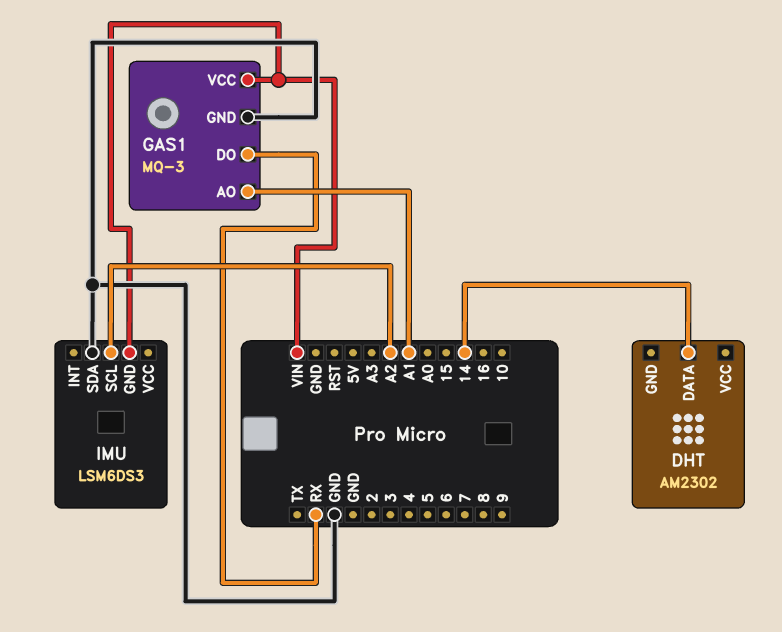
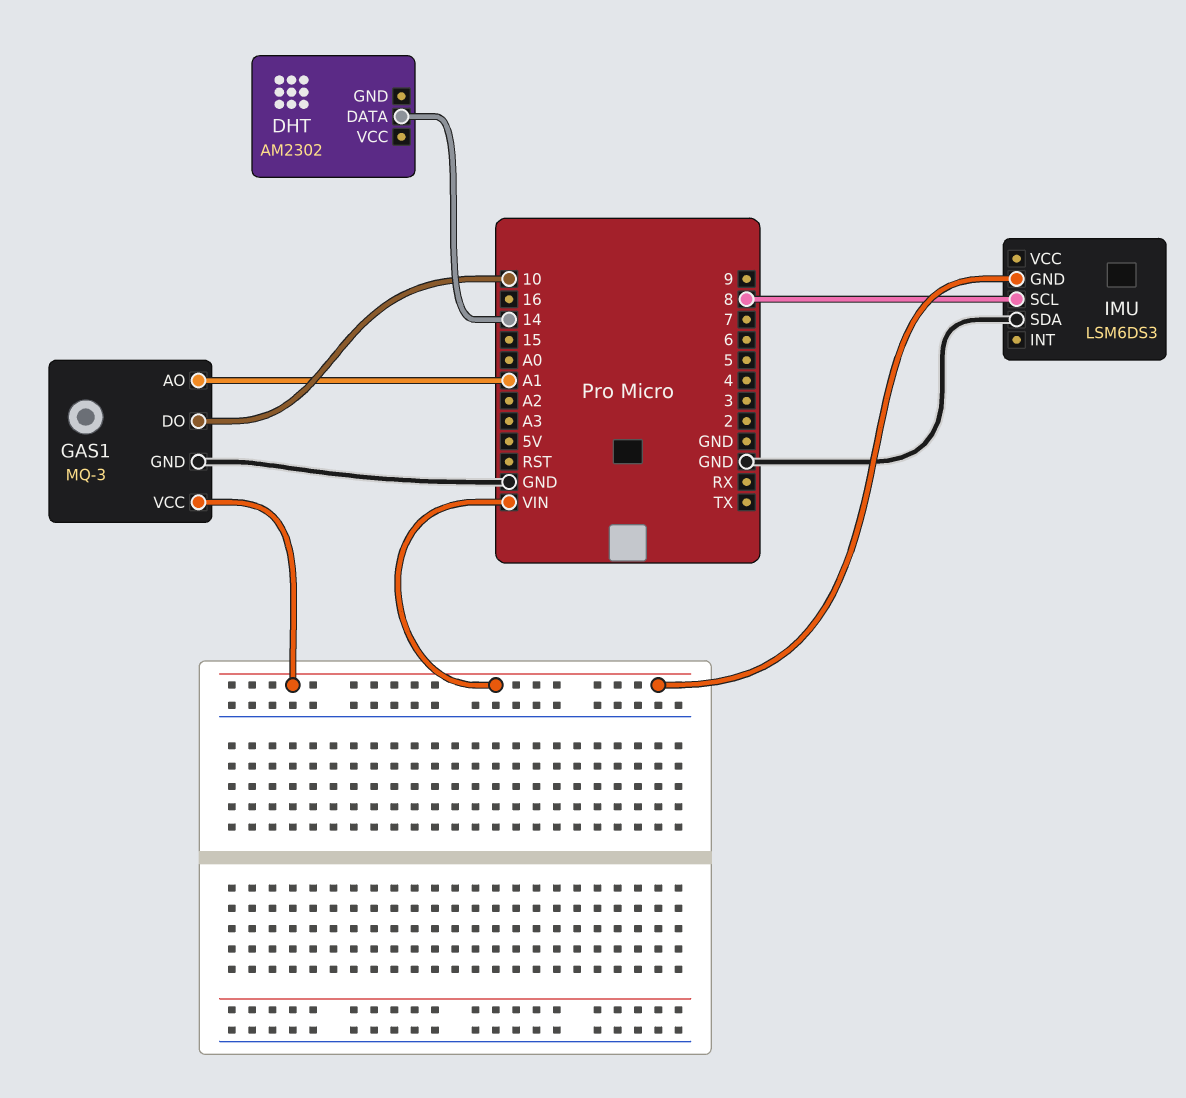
GAS1 pin DO: RX -> 10
IMU pin SCL: A2 -> 8

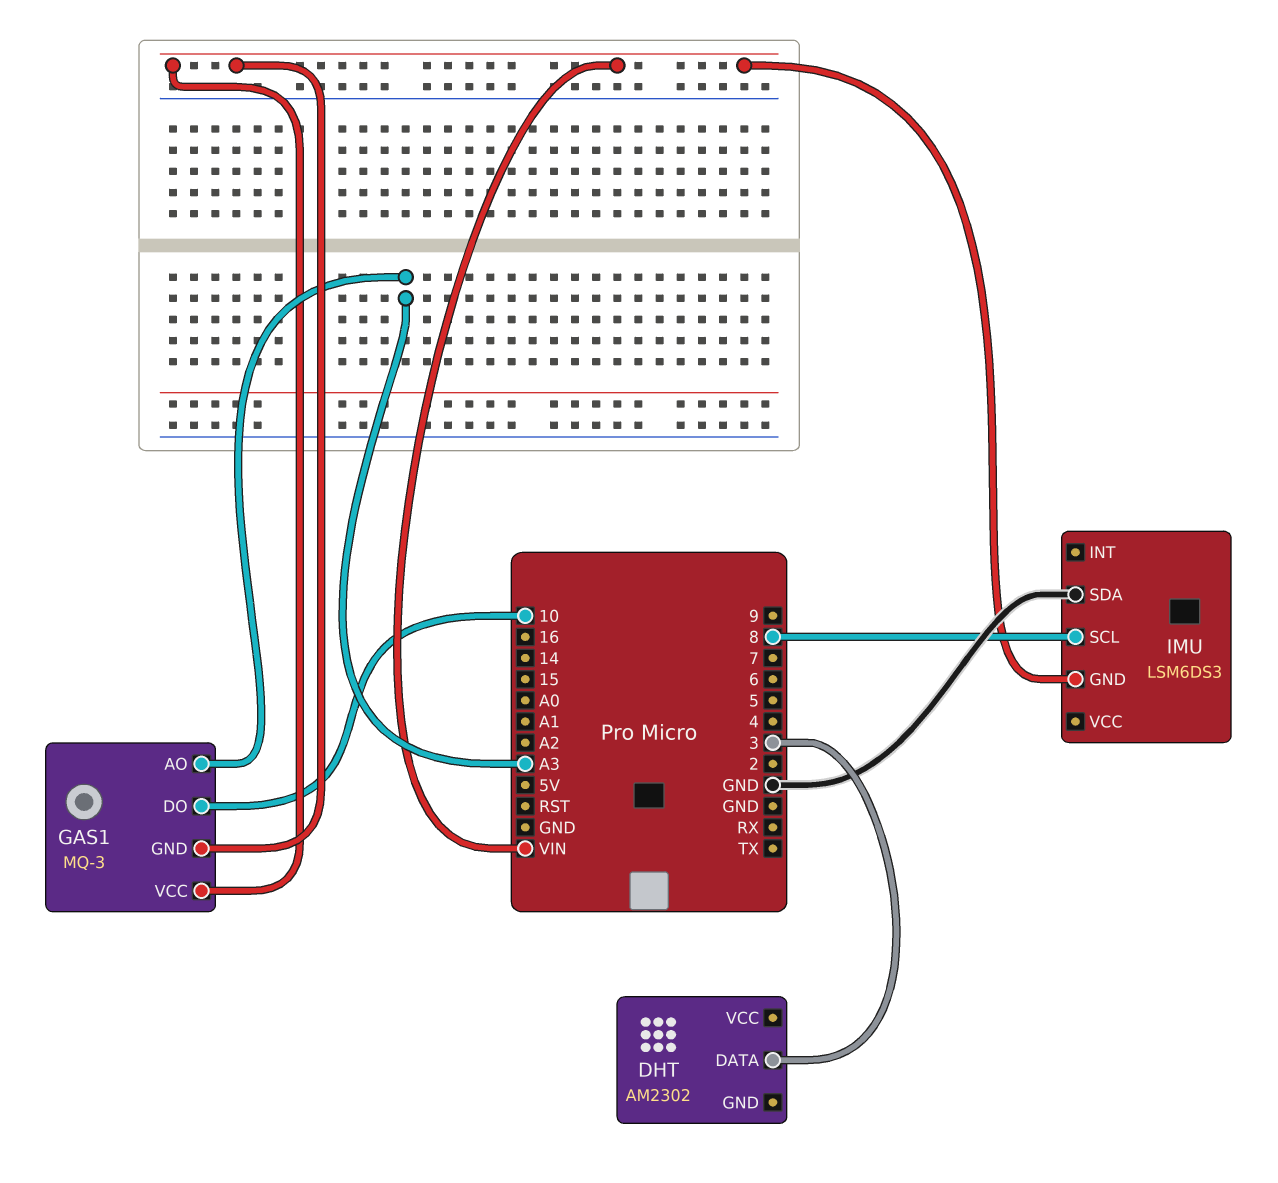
DHT pin DATA: 14 -> 3
GAS1 pin AO: A1 -> A3
GAS1 pin GND: GND -> VIN

